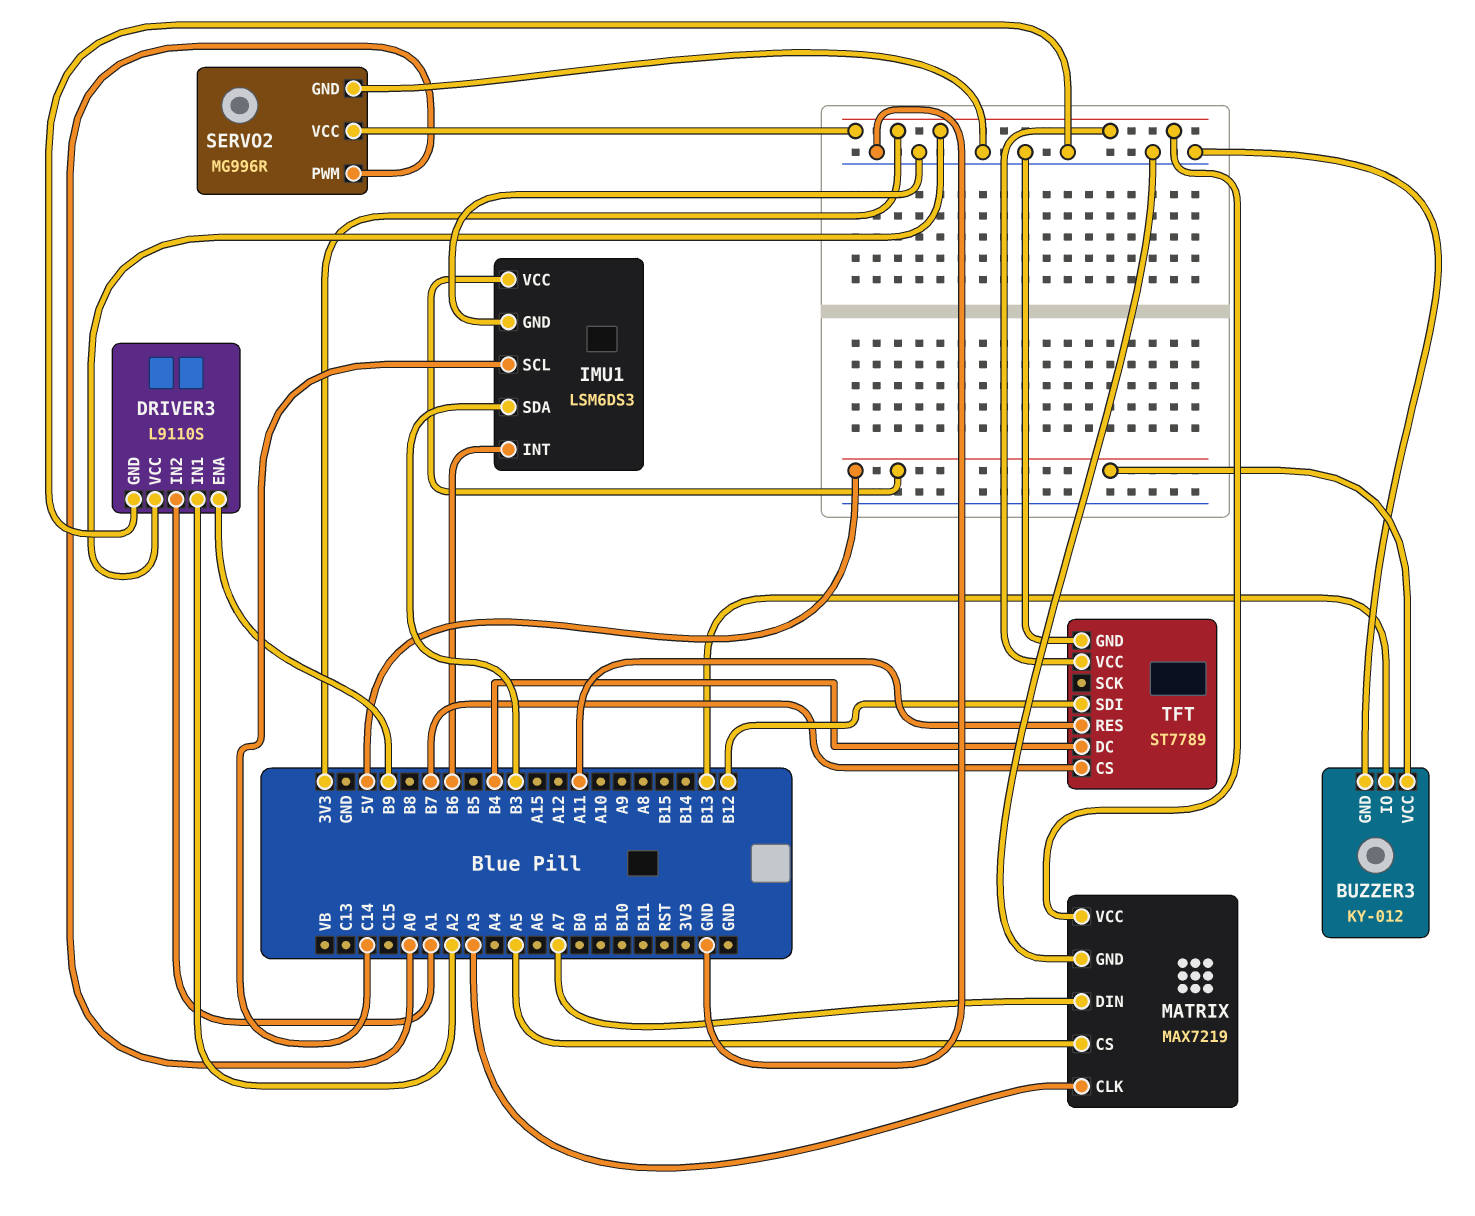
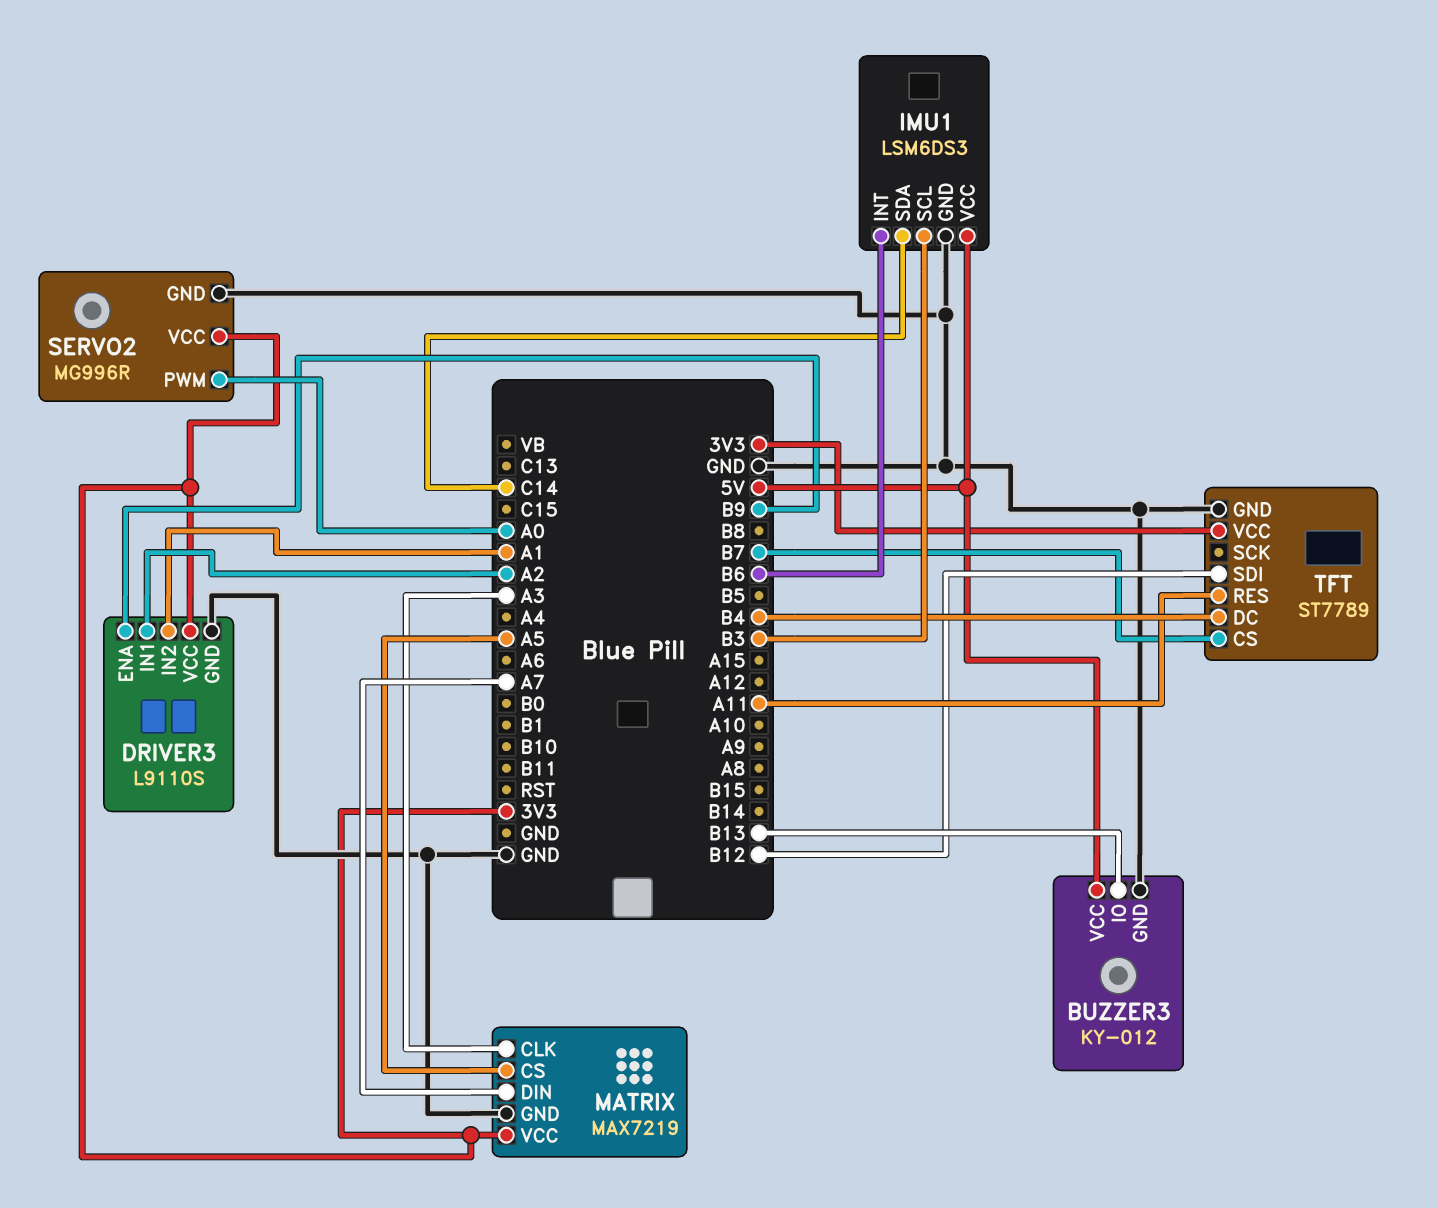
IMU1 pin SCL: C14 -> B3
IMU1 pin SDA: B3 -> C14

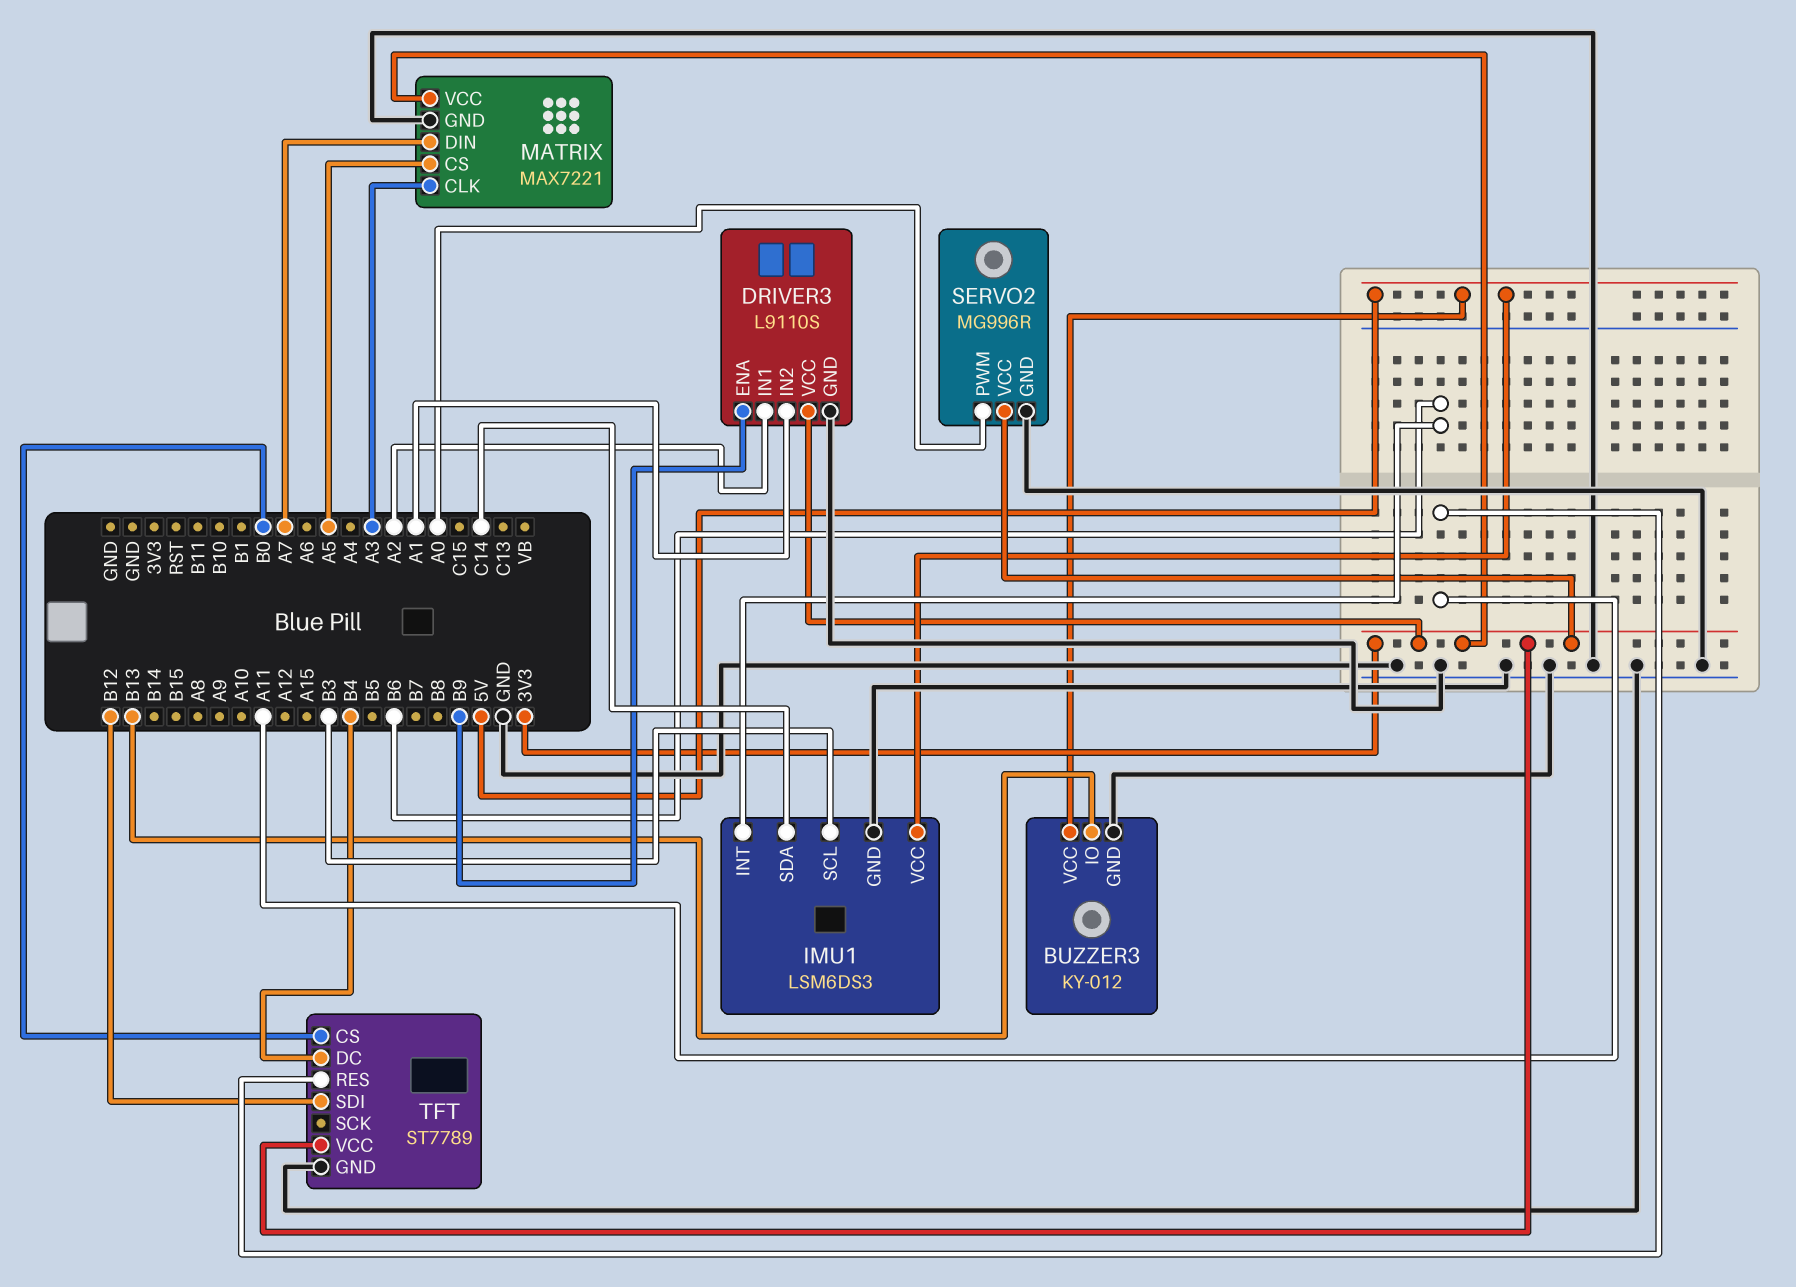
MATRIX: MAX7219 -> MAX7221
TFT pin CS: B7 -> B0

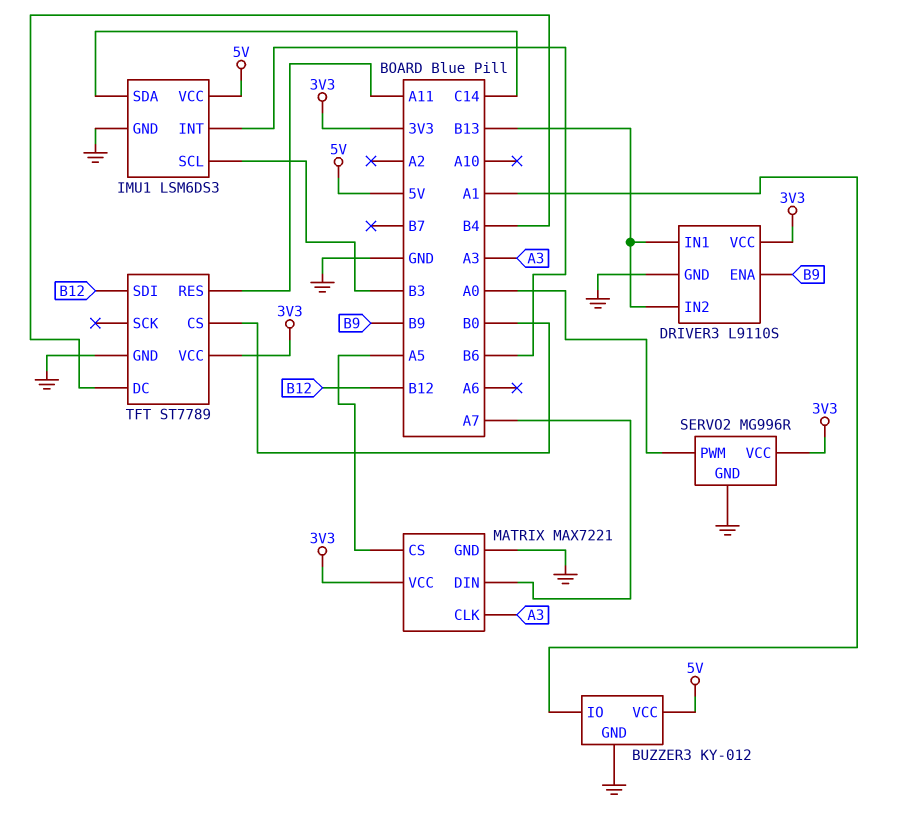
BUZZER3 pin IO: B13 -> A1
DRIVER3 pin IN1: A2 -> B13
DRIVER3 pin IN2: A1 -> B13

